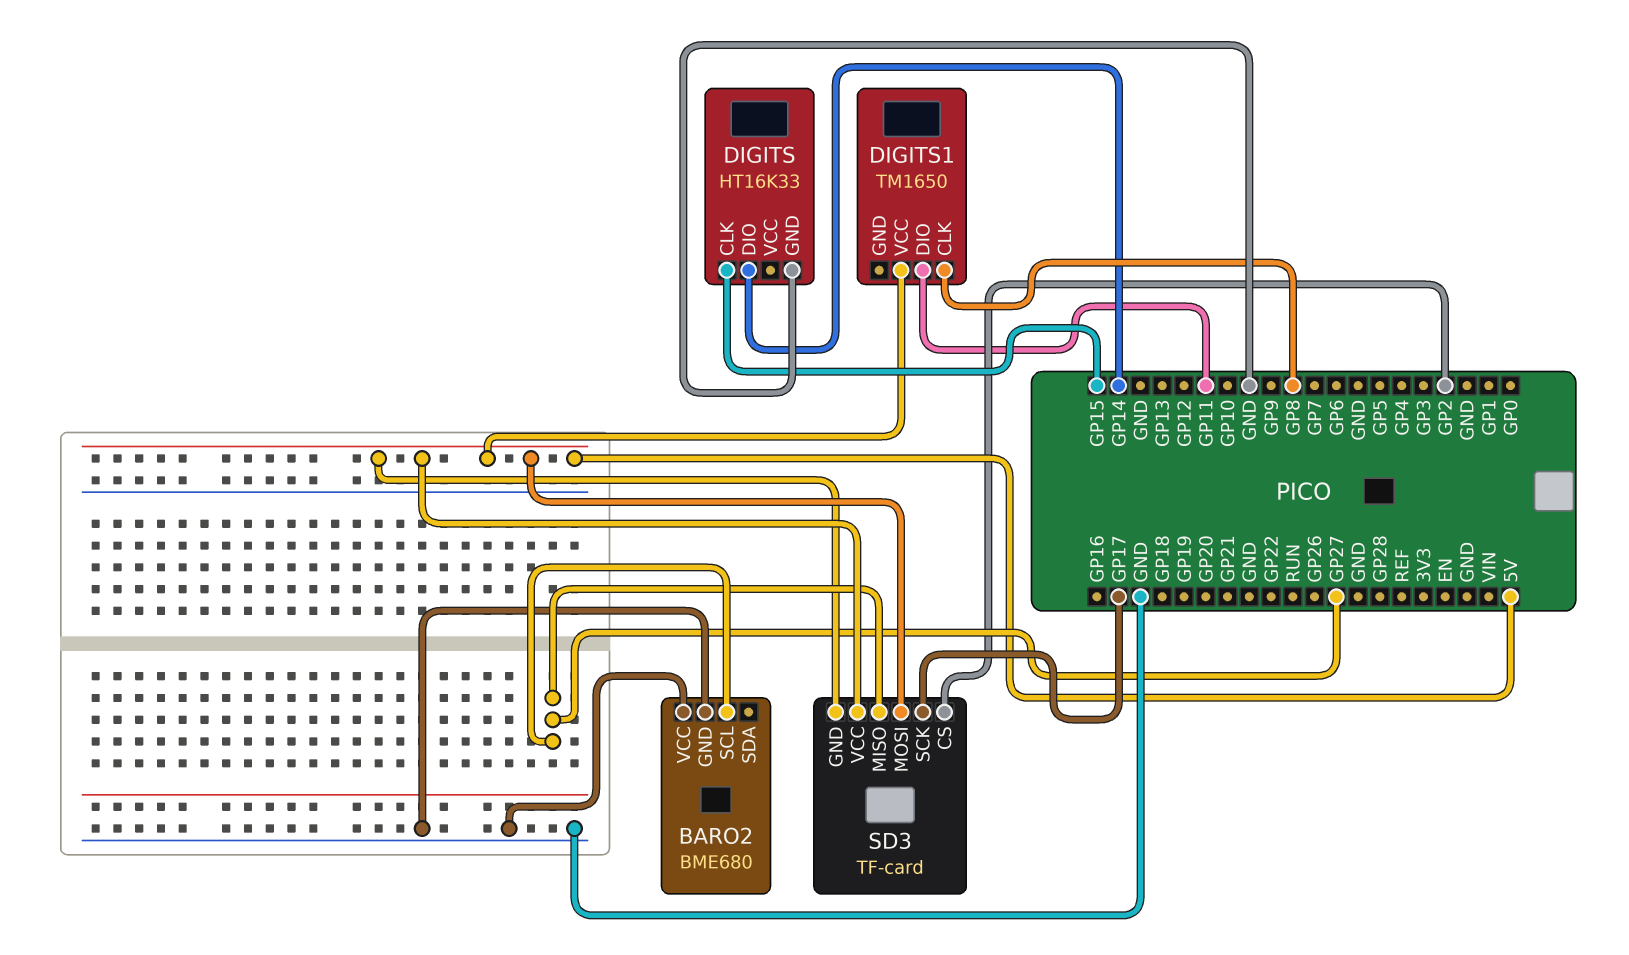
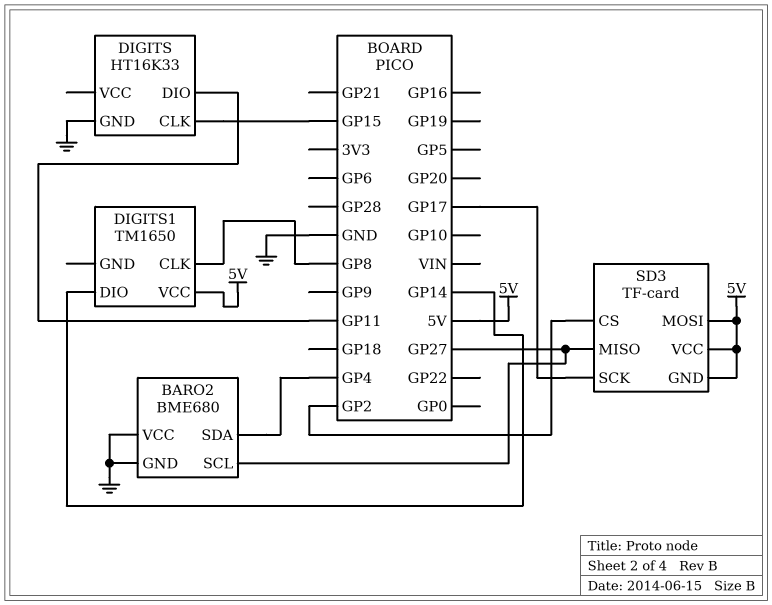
BARO2 pin SDA: none -> GP4
DIGITS pin DIO: GP14 -> GP11
DIGITS1 pin DIO: GP11 -> GP14

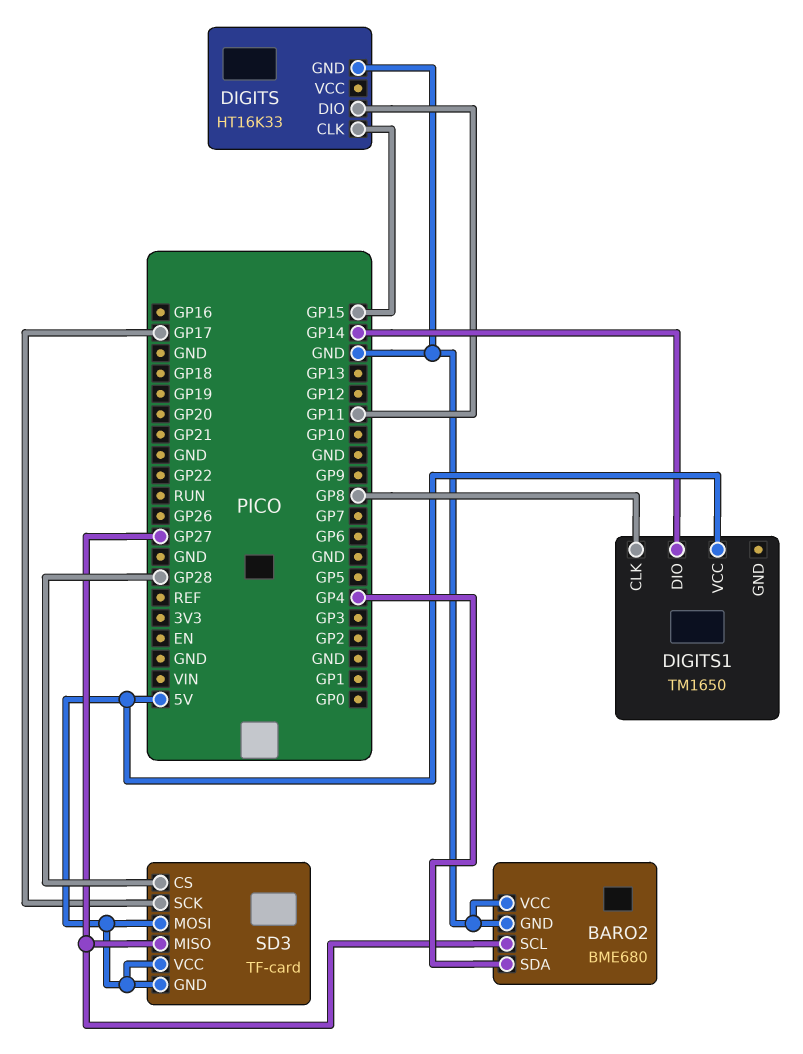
SD3 pin CS: GP2 -> GP28

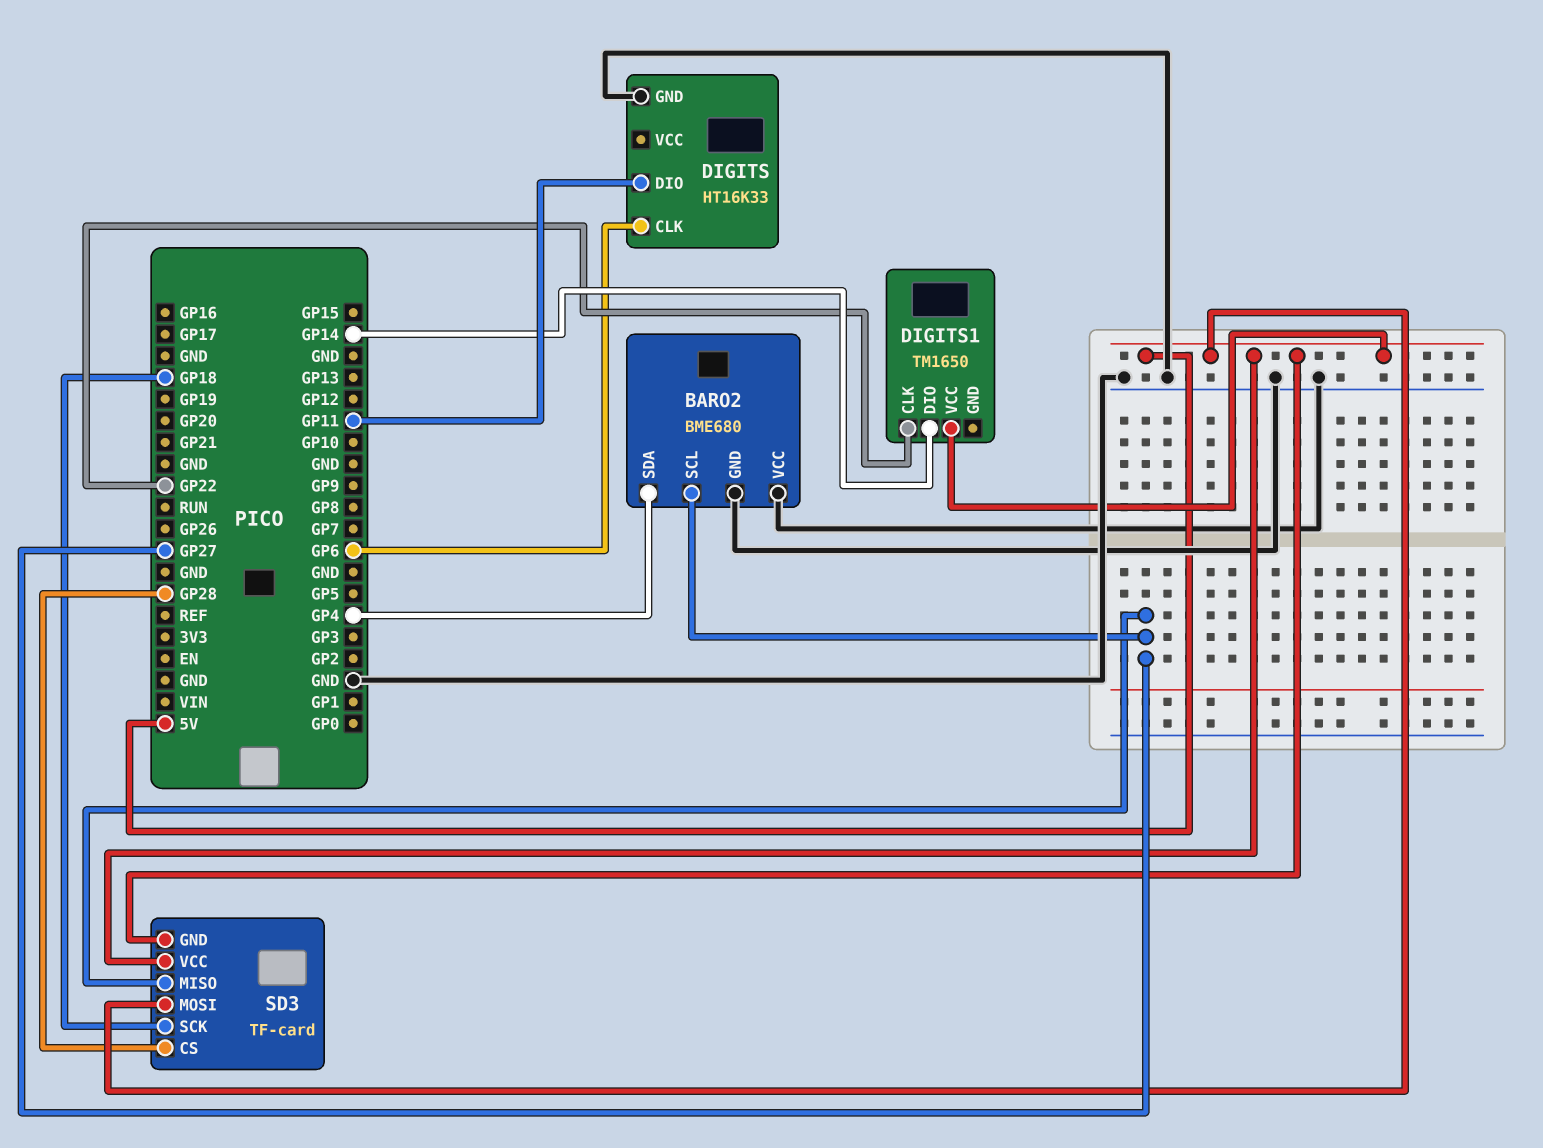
DIGITS pin CLK: GP15 -> GP6
DIGITS1 pin CLK: GP8 -> GP22
SD3 pin SCK: GP17 -> GP18

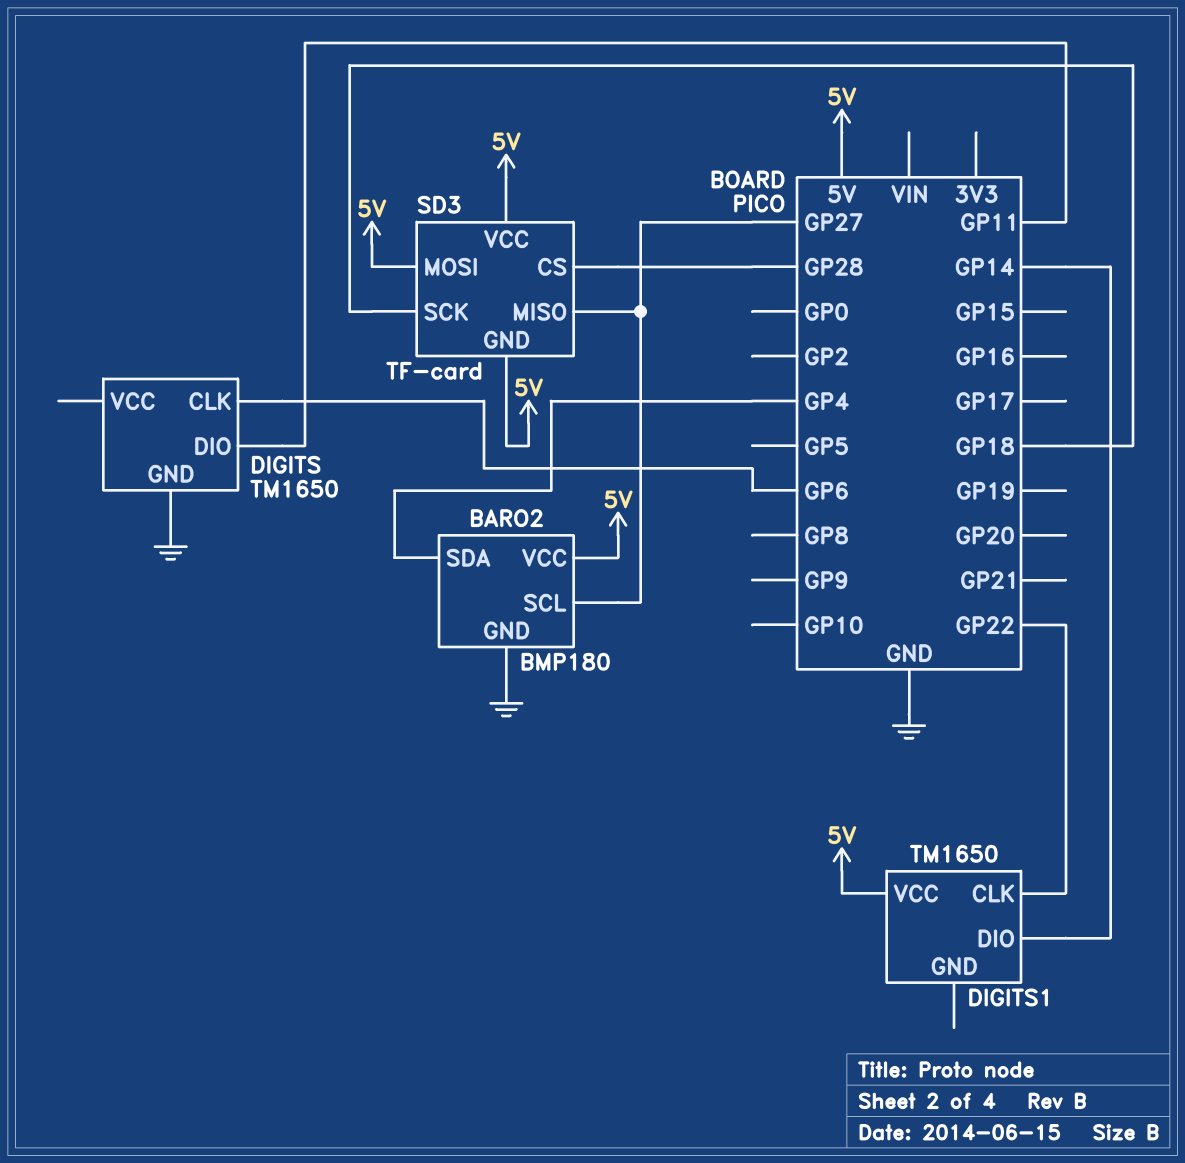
BARO2: BME680 -> BMP180
BARO2 pin VCC: GND -> 5V
DIGITS: HT16K33 -> TM1650

